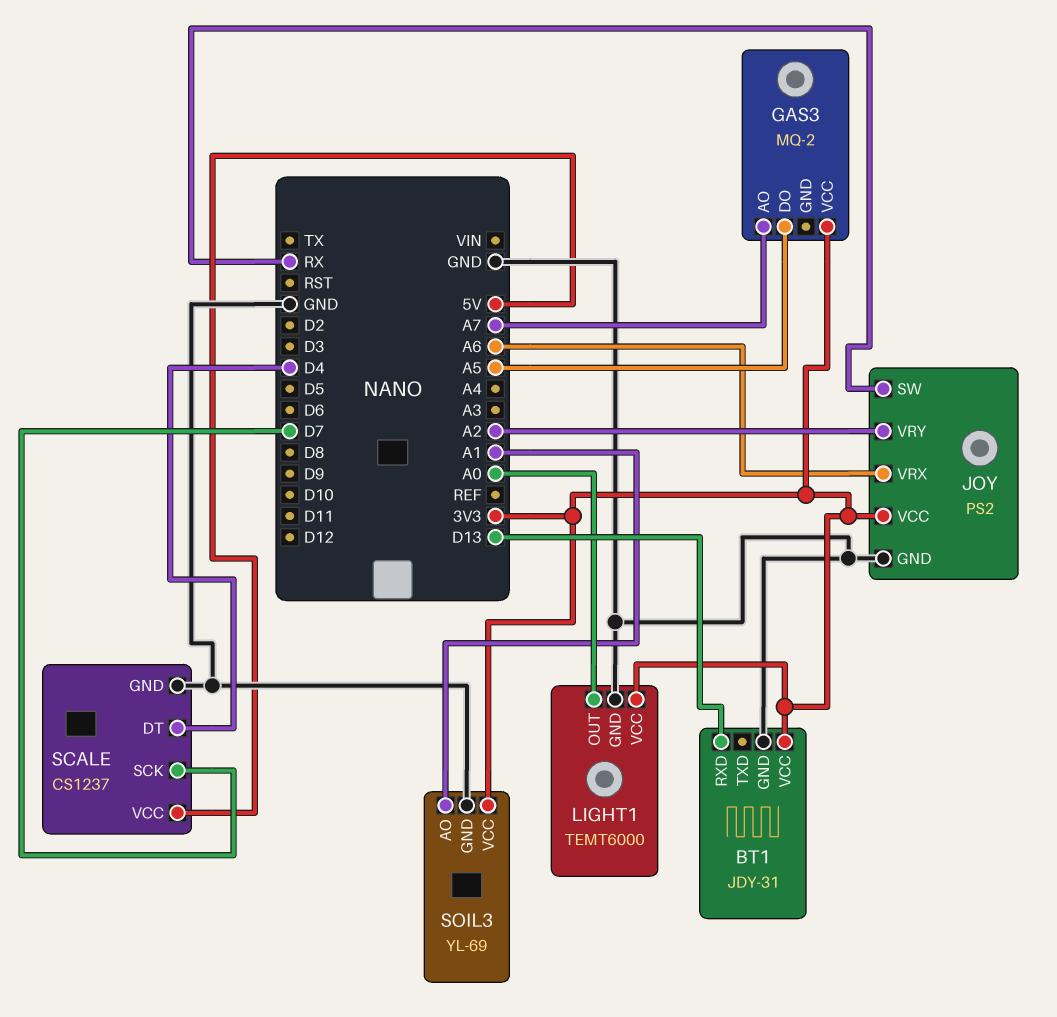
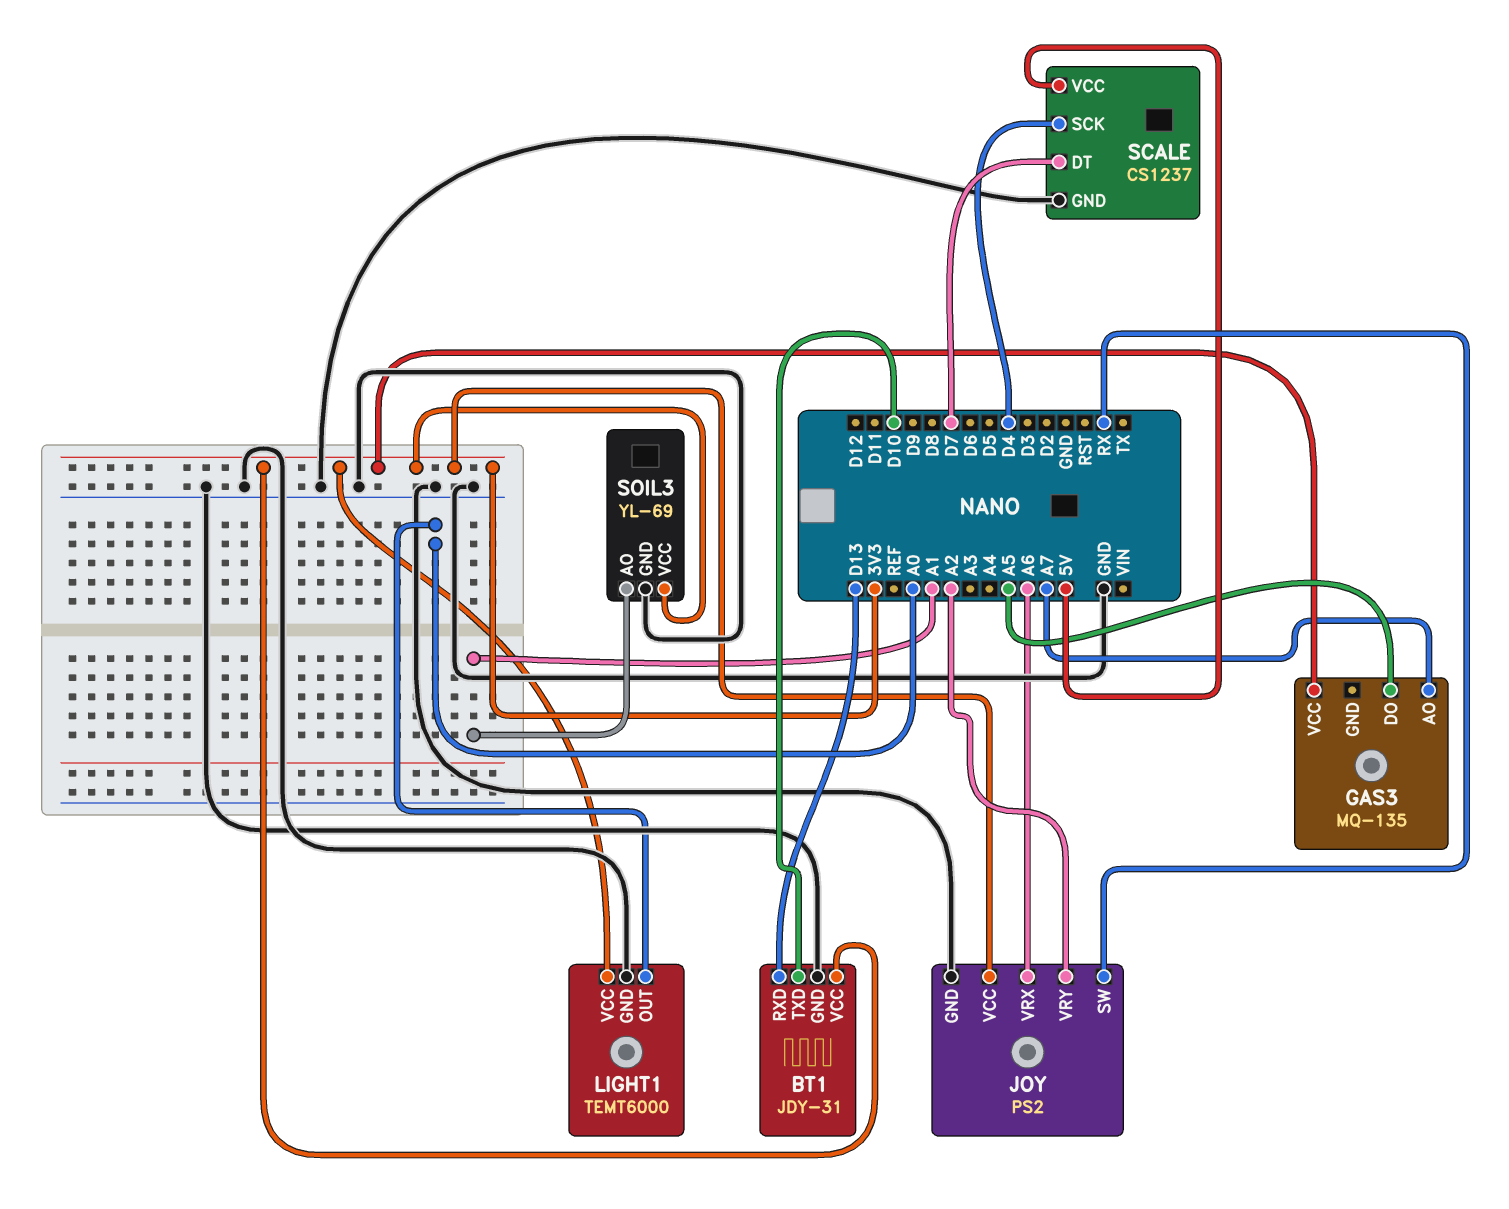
BT1 pin TXD: none -> D10
GAS3: MQ-2 -> MQ-135
SCALE pin DT: D4 -> D7
SCALE pin SCK: D7 -> D4

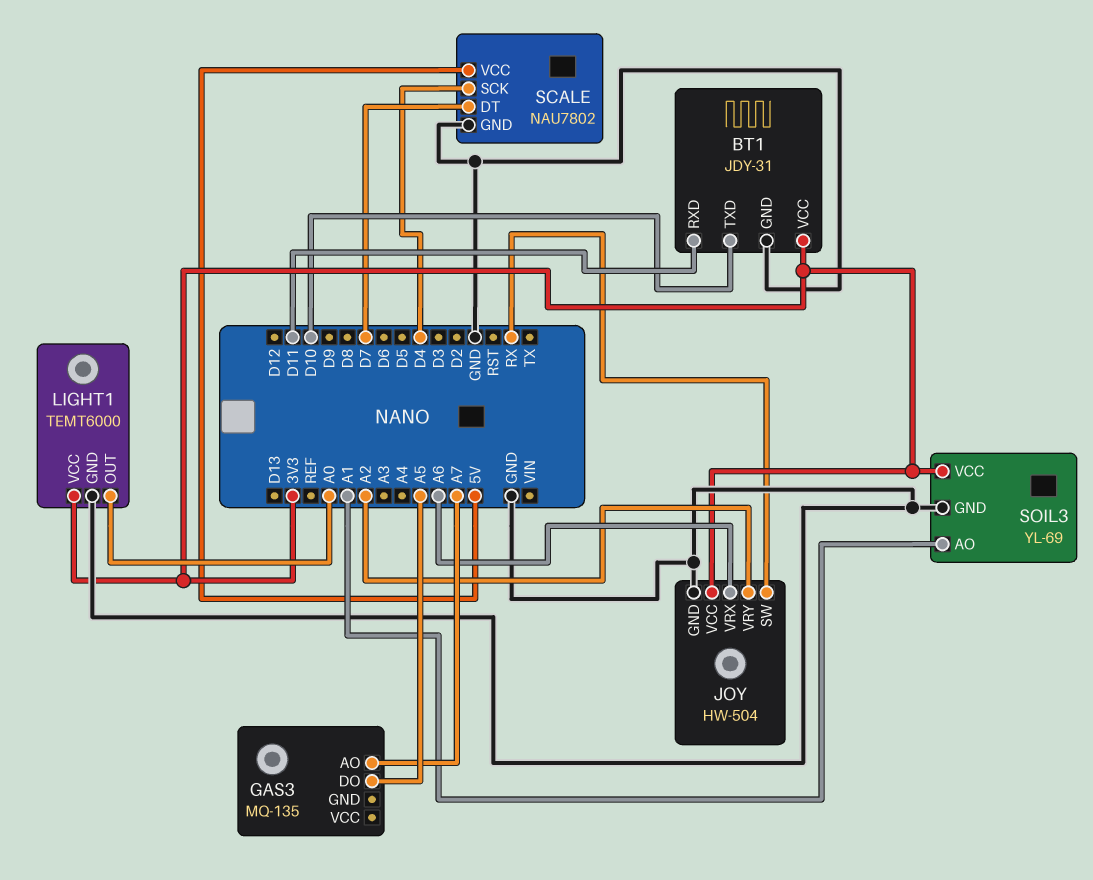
BT1 pin RXD: D13 -> D11
GAS3 pin VCC: 3V3 -> none
JOY: PS2 -> HW-504
SCALE: CS1237 -> NAU7802

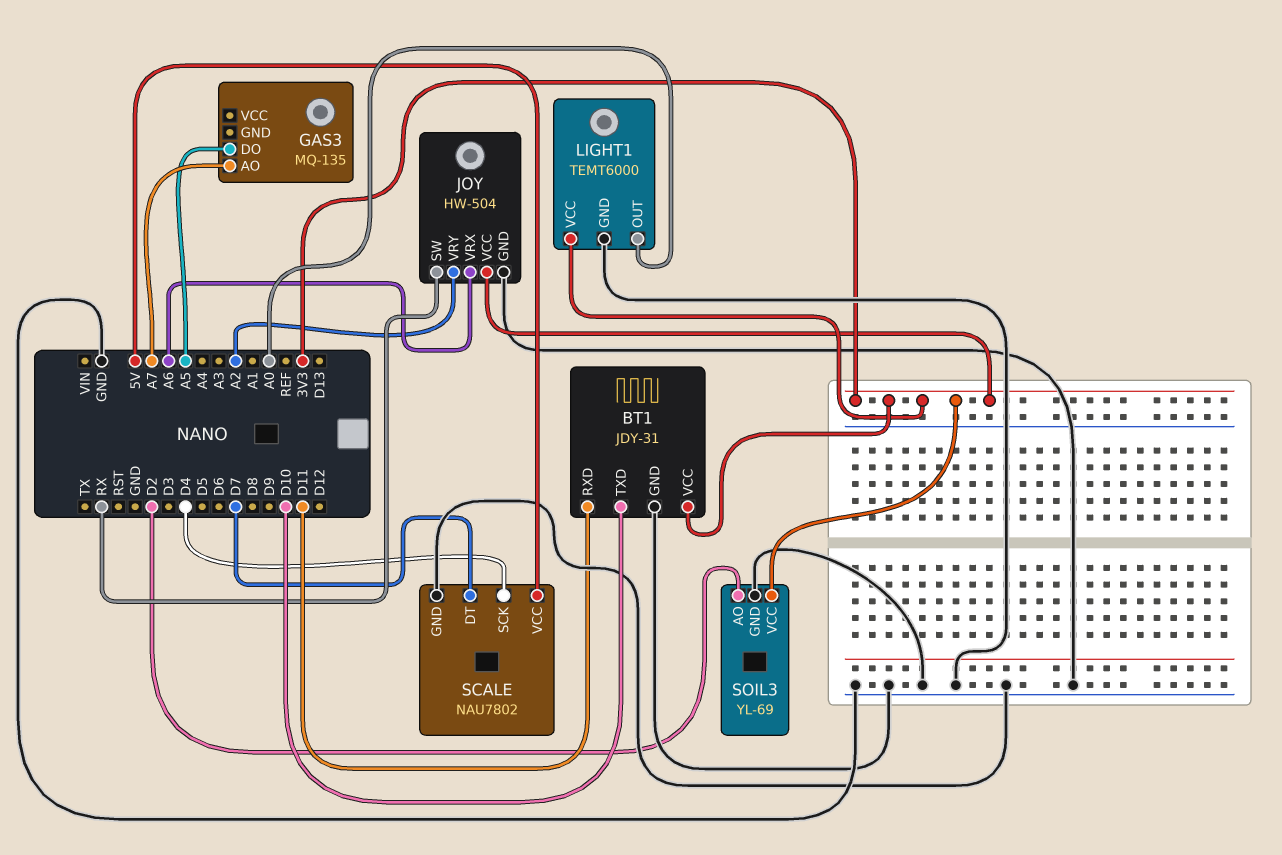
SOIL3 pin AO: A1 -> D2

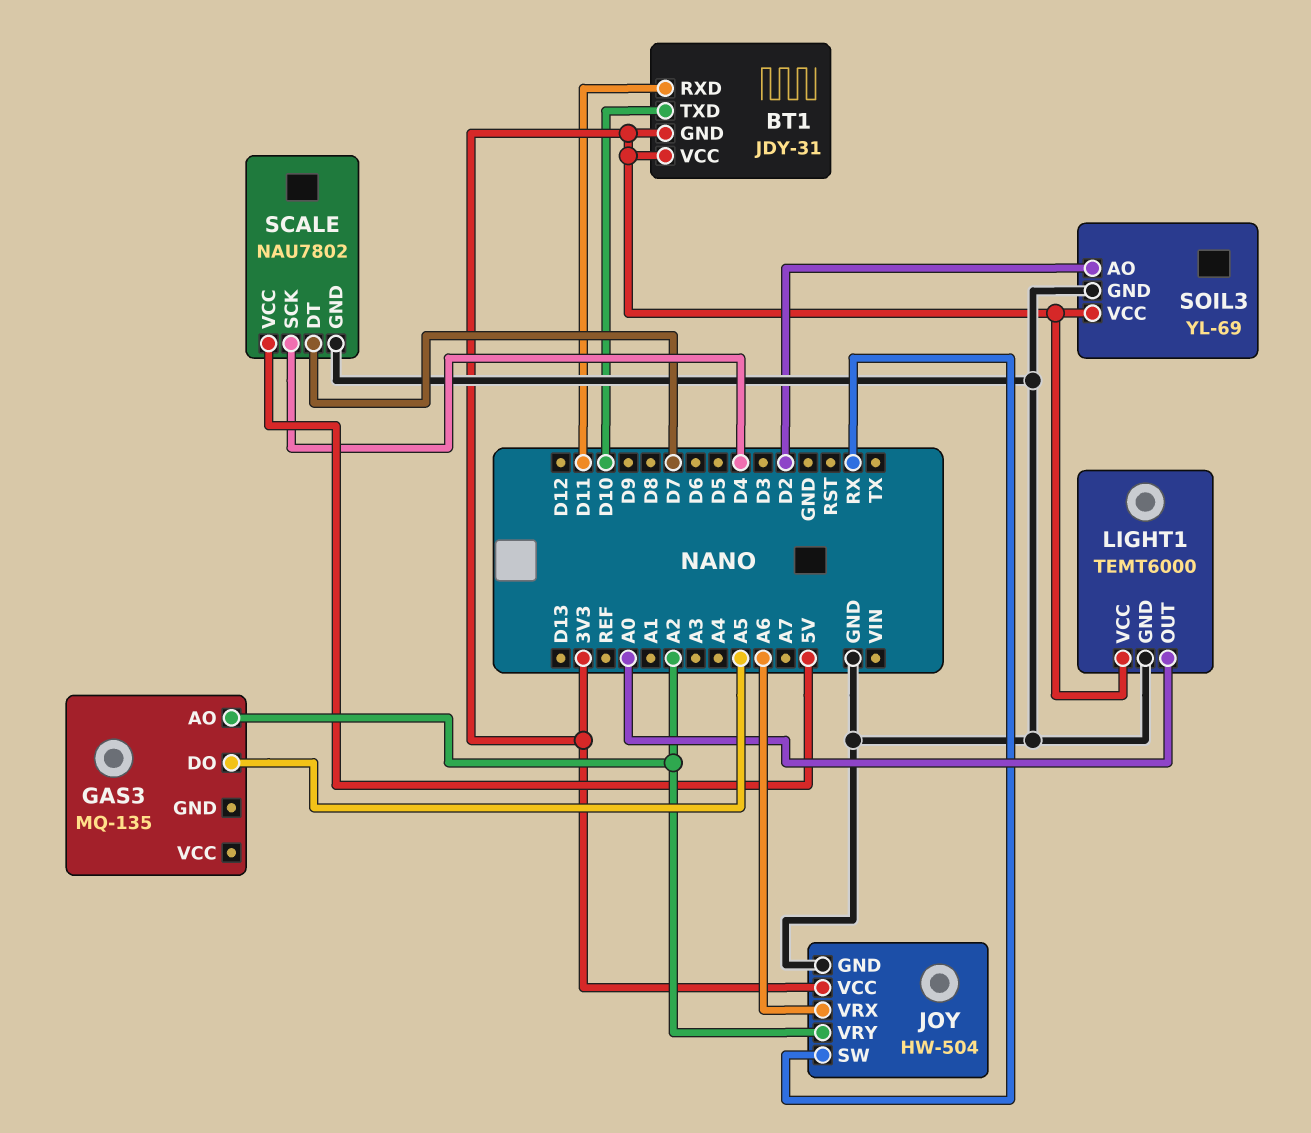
BT1 pin GND: GND -> 3V3
GAS3 pin AO: A7 -> A2

